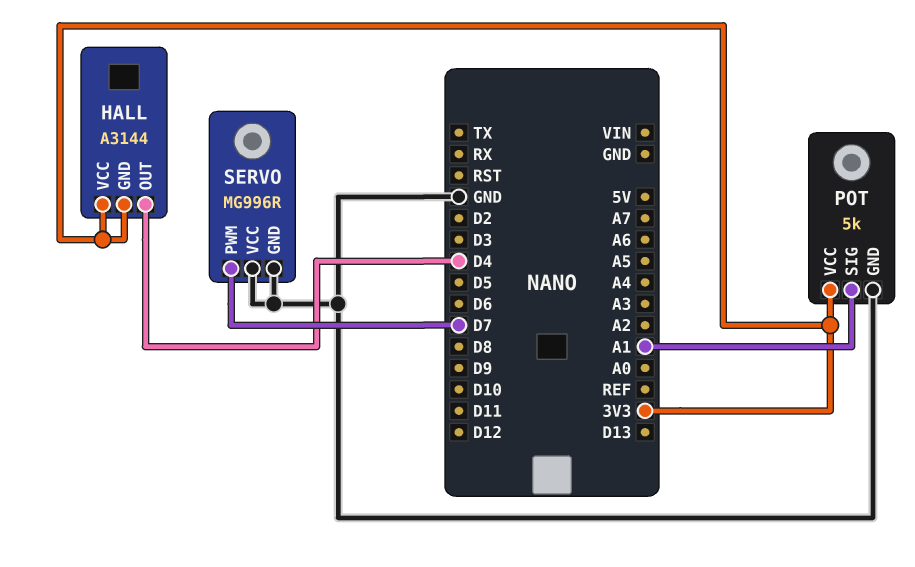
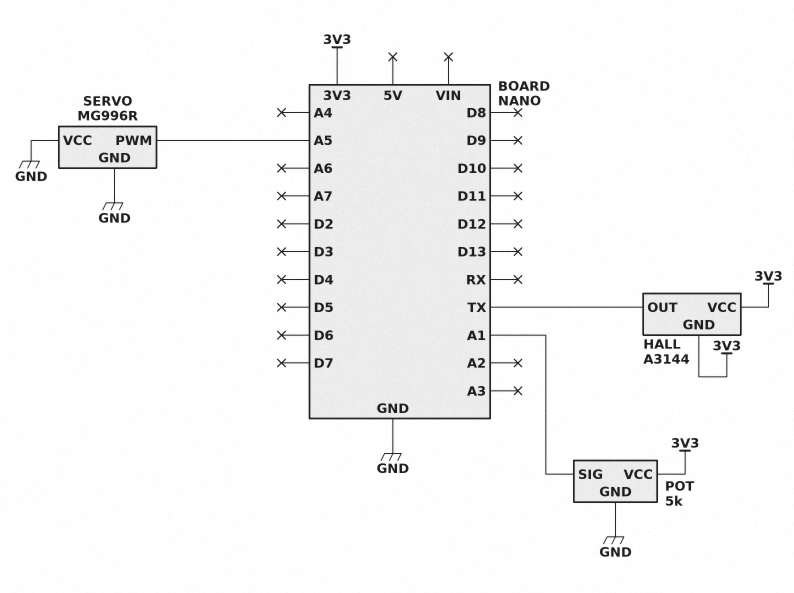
HALL pin OUT: D4 -> TX
SERVO pin PWM: D7 -> A5

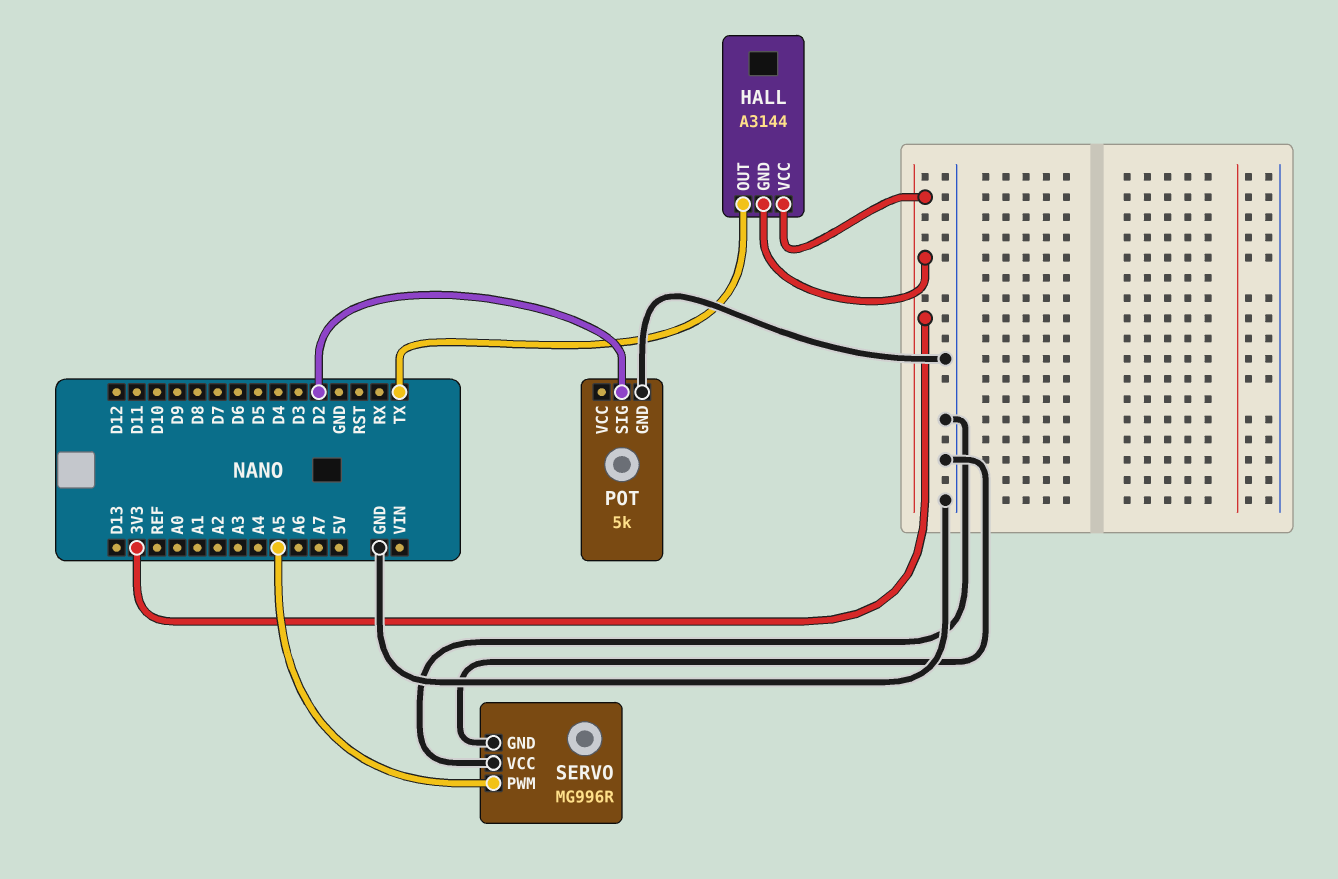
POT pin SIG: A1 -> D2
POT pin VCC: 3V3 -> none

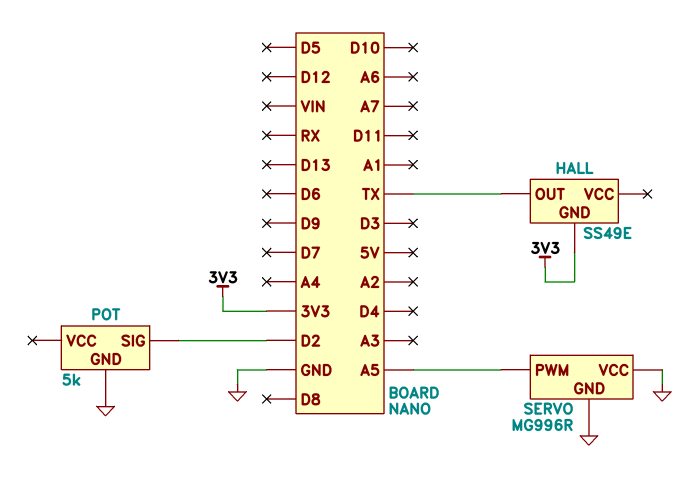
HALL: A3144 -> SS49E
HALL pin VCC: 3V3 -> none

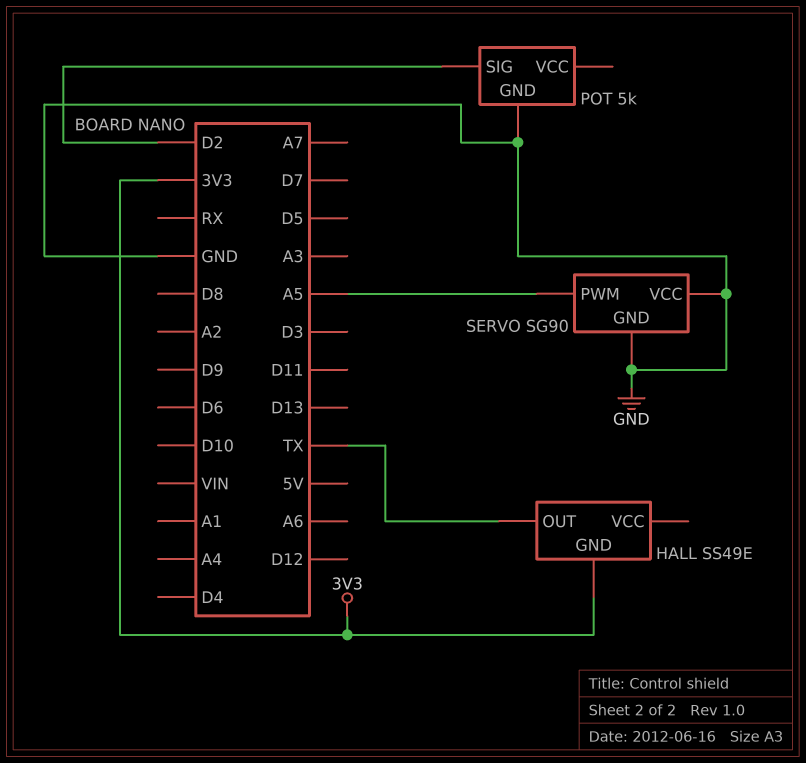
SERVO: MG996R -> SG90

